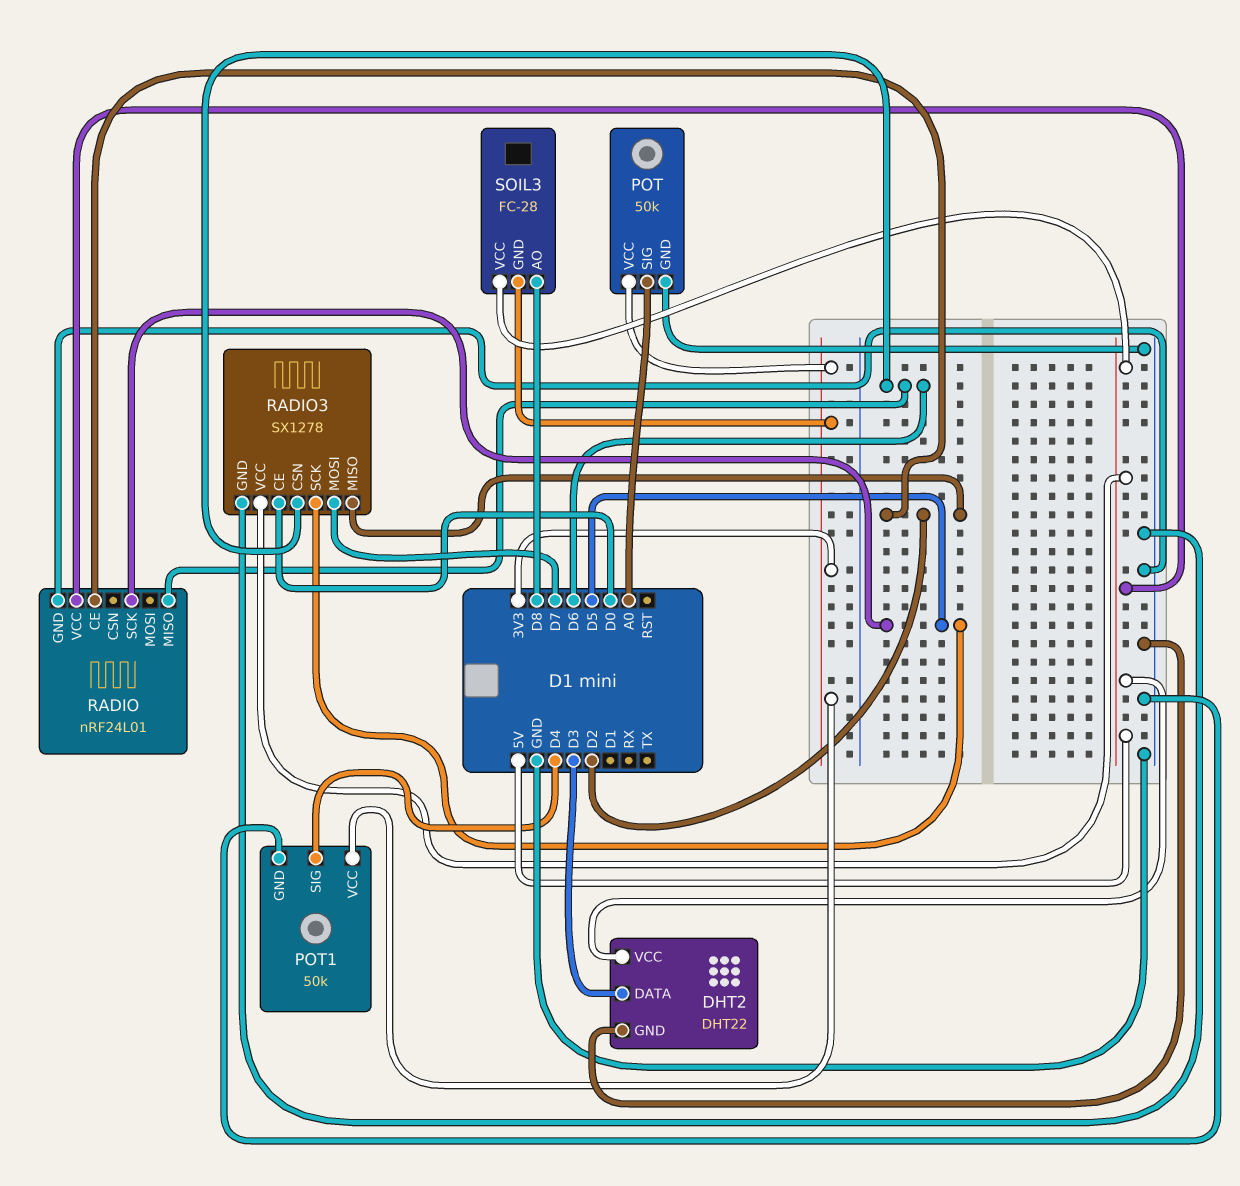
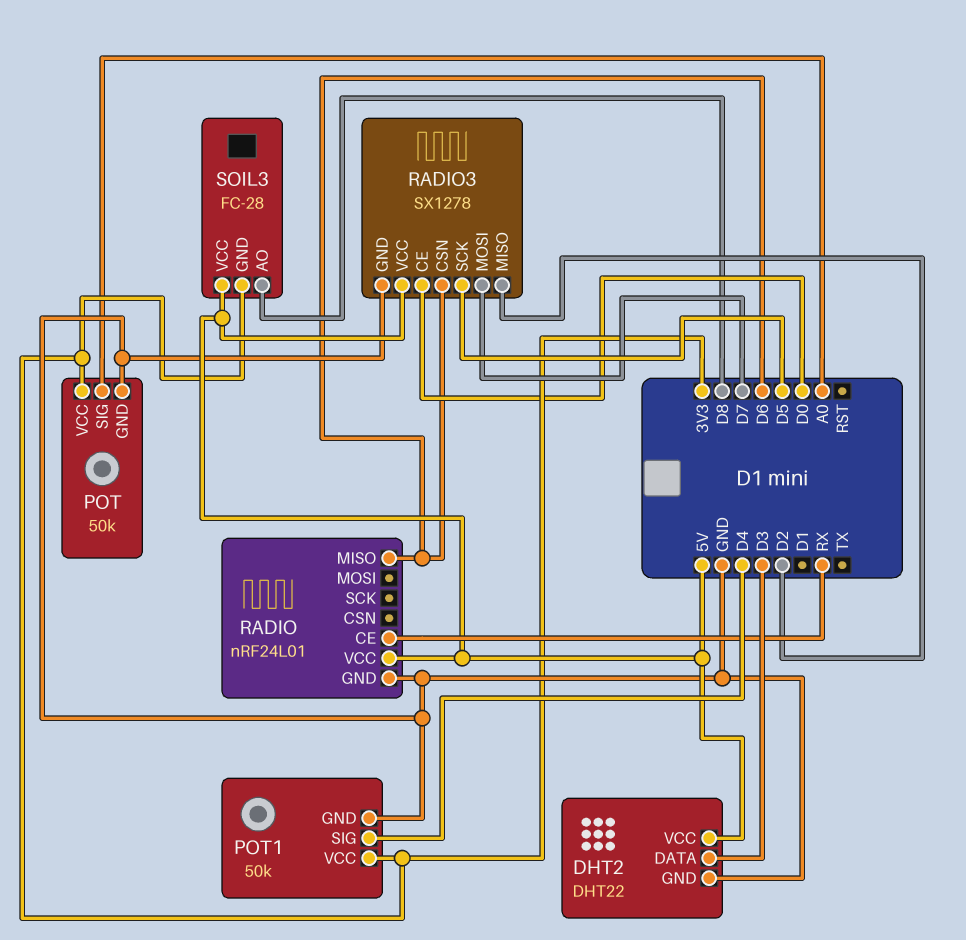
RADIO pin CE: D2 -> RX
RADIO pin SCK: D5 -> none

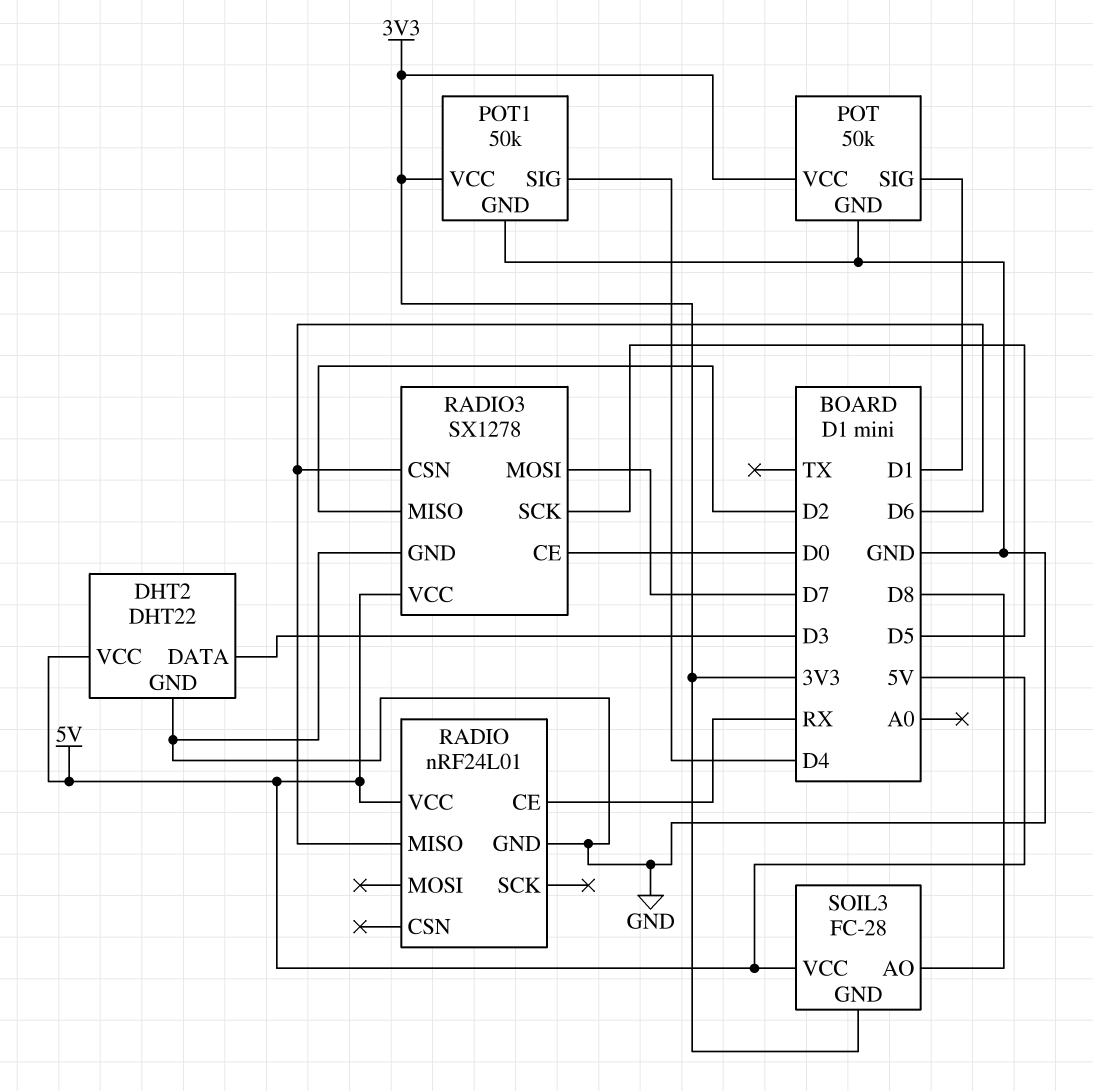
POT pin SIG: A0 -> D1

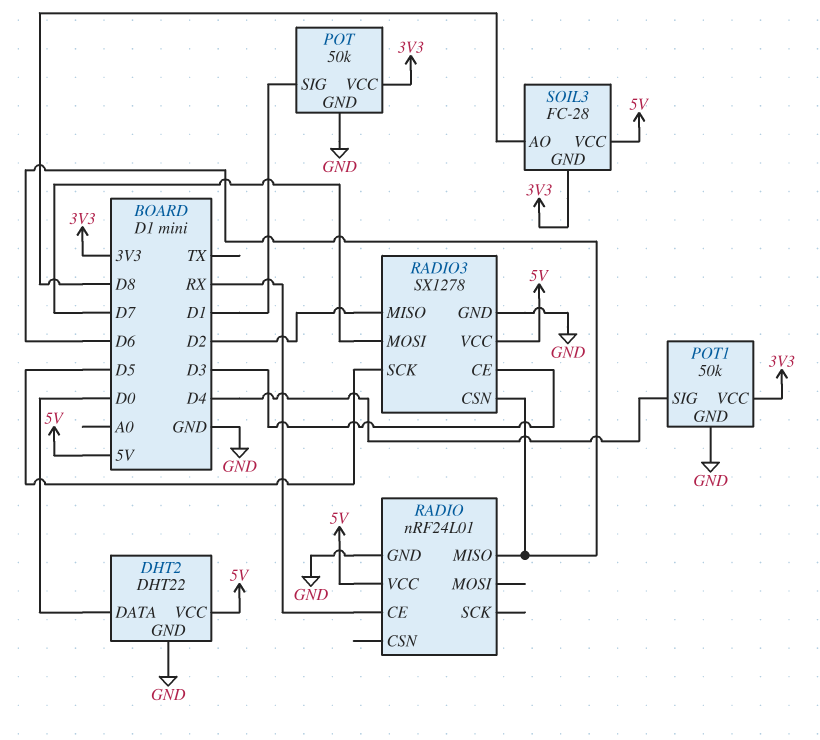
DHT2 pin DATA: D3 -> D0
RADIO3 pin CE: D0 -> D3

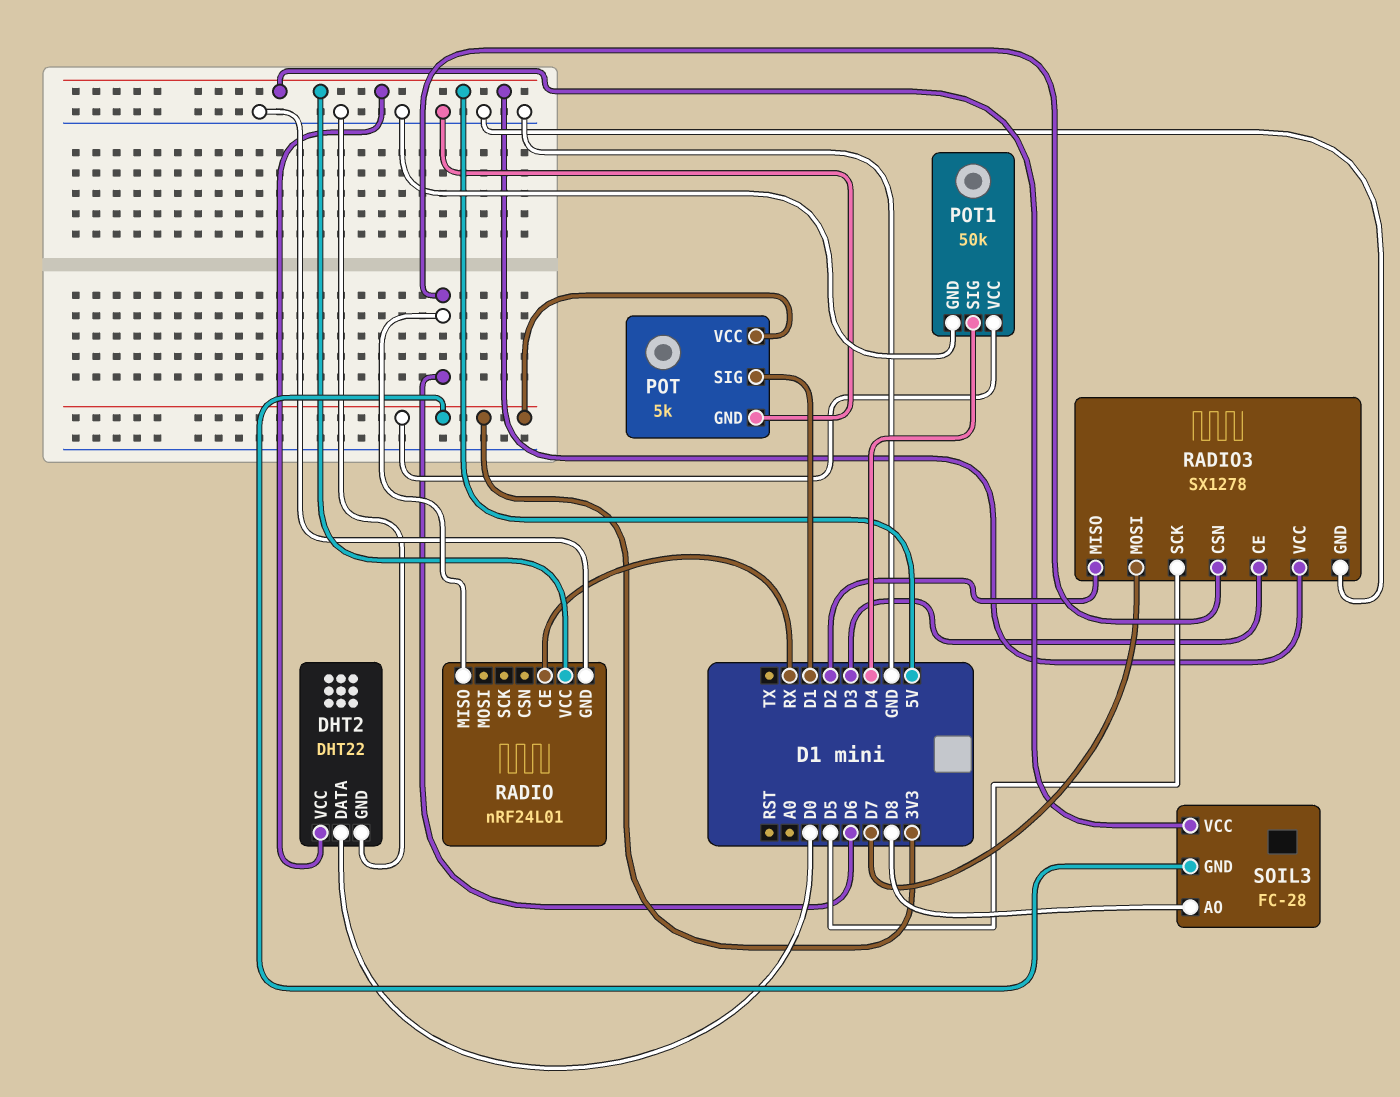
POT: 50k -> 5k

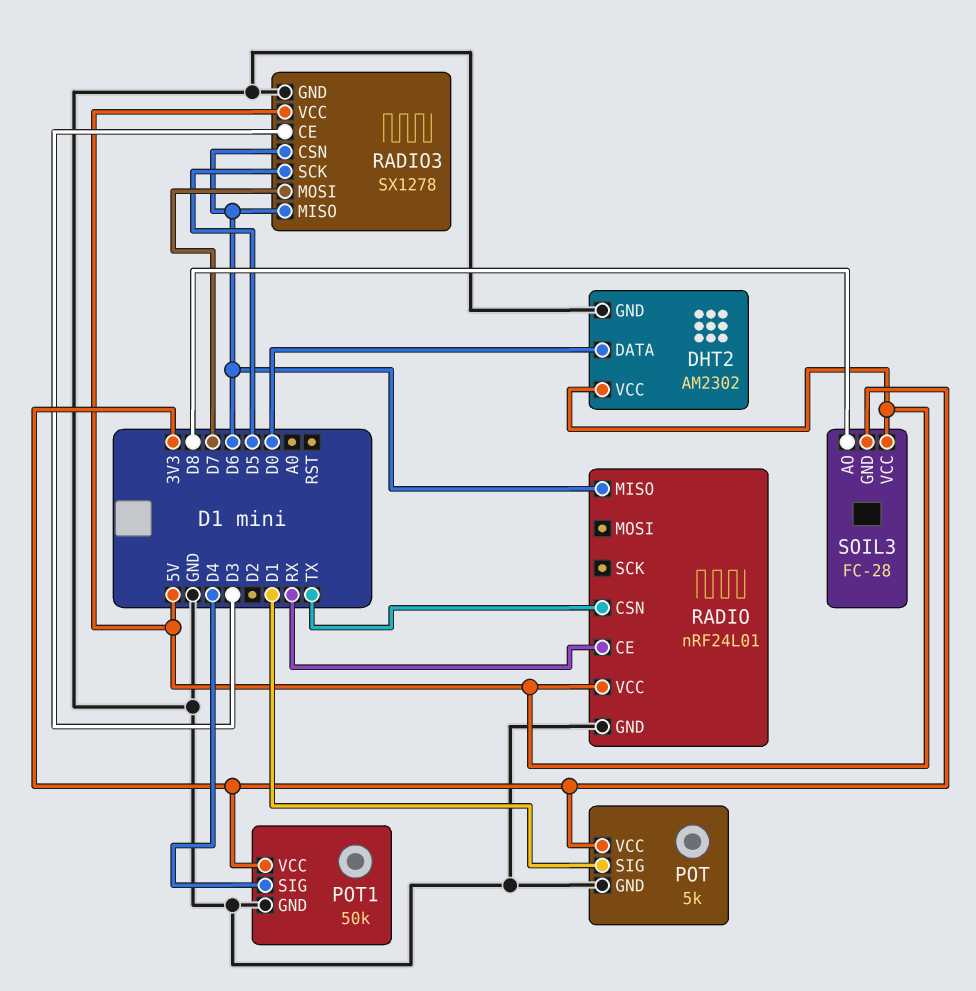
DHT2: DHT22 -> AM2302
RADIO pin CSN: none -> TX
RADIO3 pin MISO: D2 -> D6

